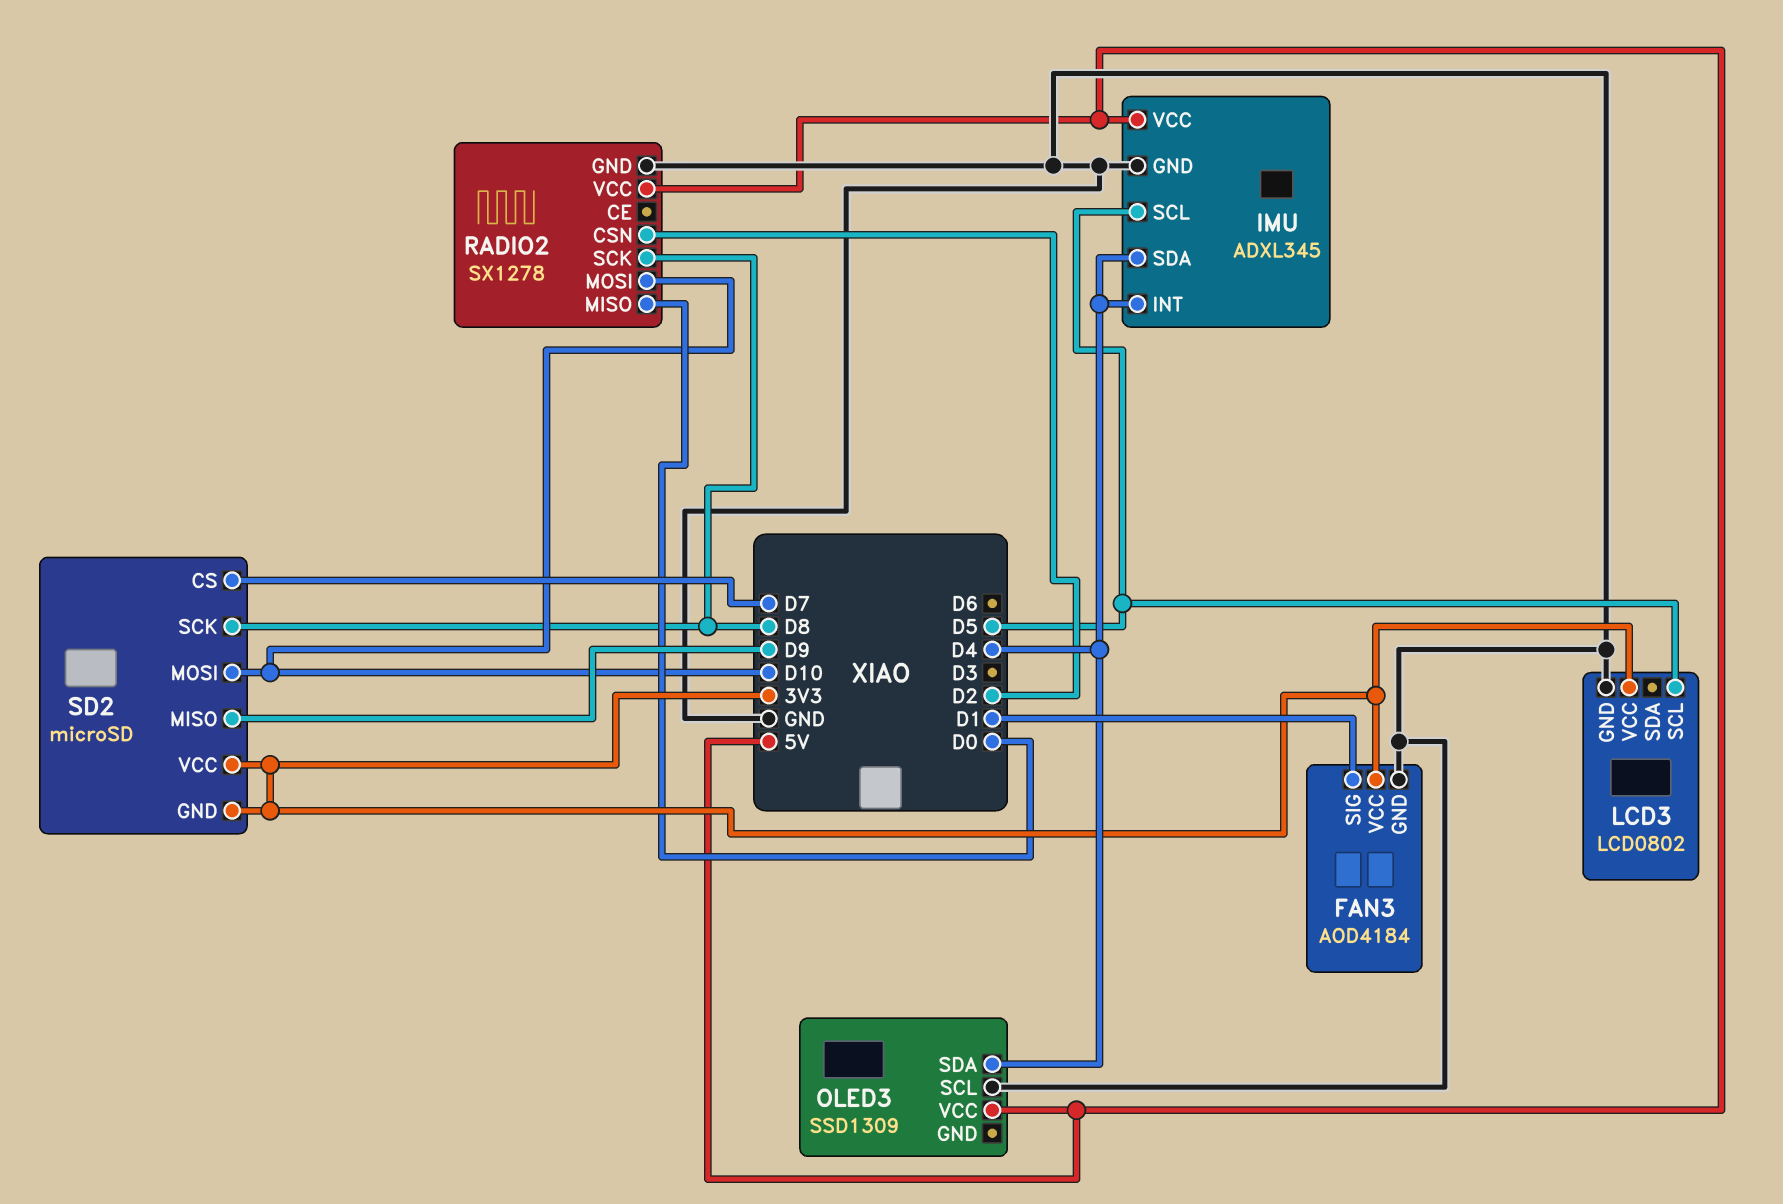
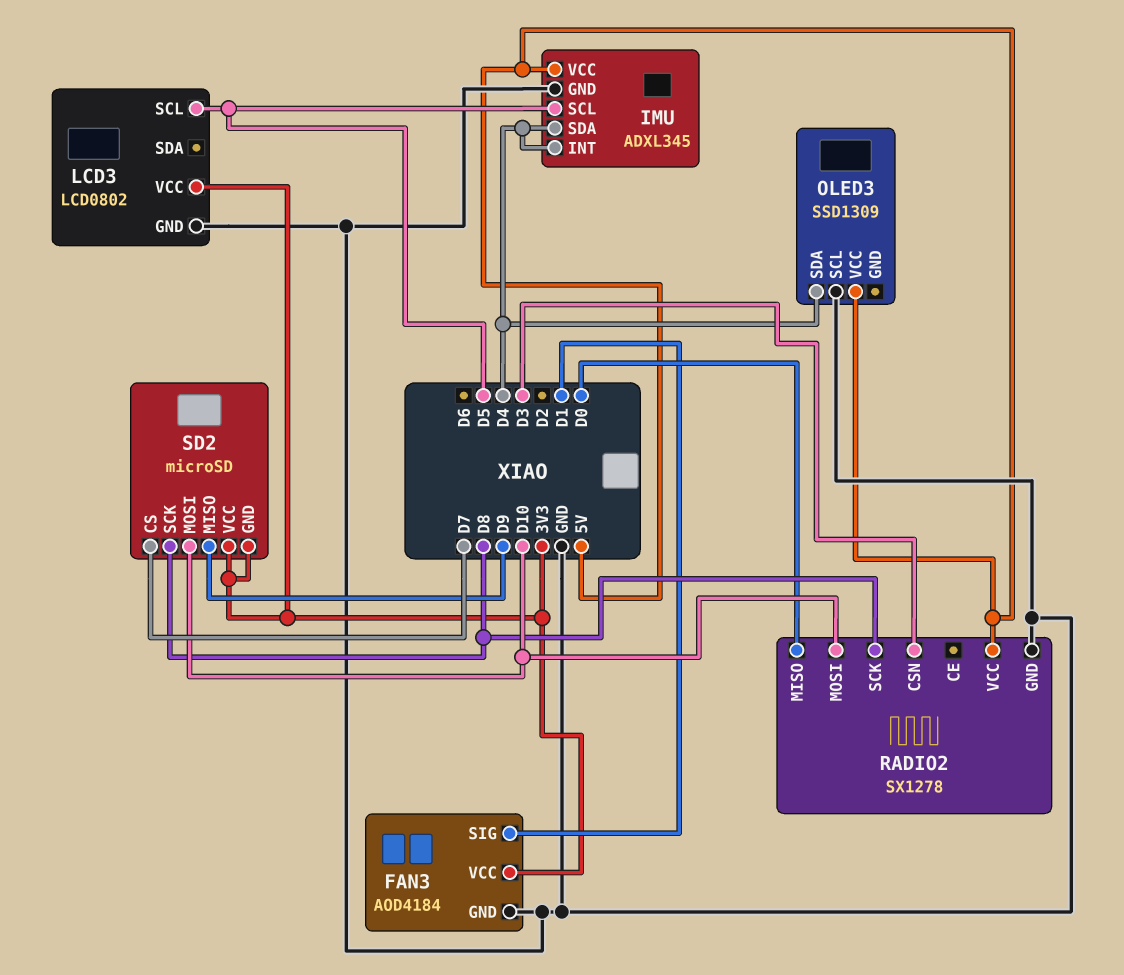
RADIO2 pin CSN: D2 -> D3

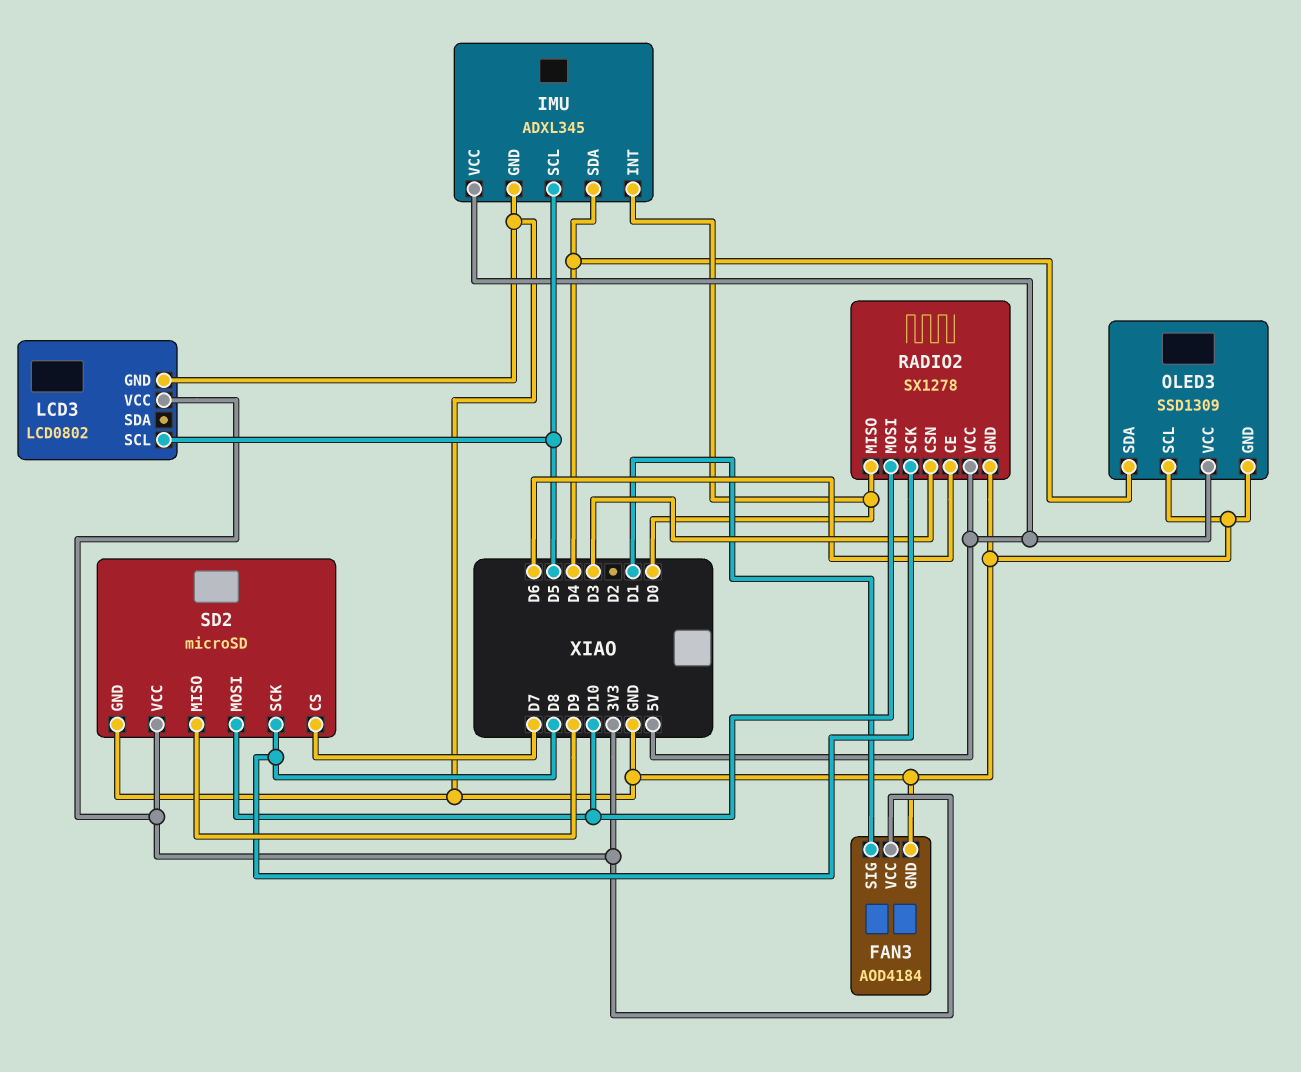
IMU pin INT: D4 -> D0
OLED3 pin GND: none -> GND
RADIO2 pin CE: none -> D6
SD2 pin GND: 3V3 -> GND

